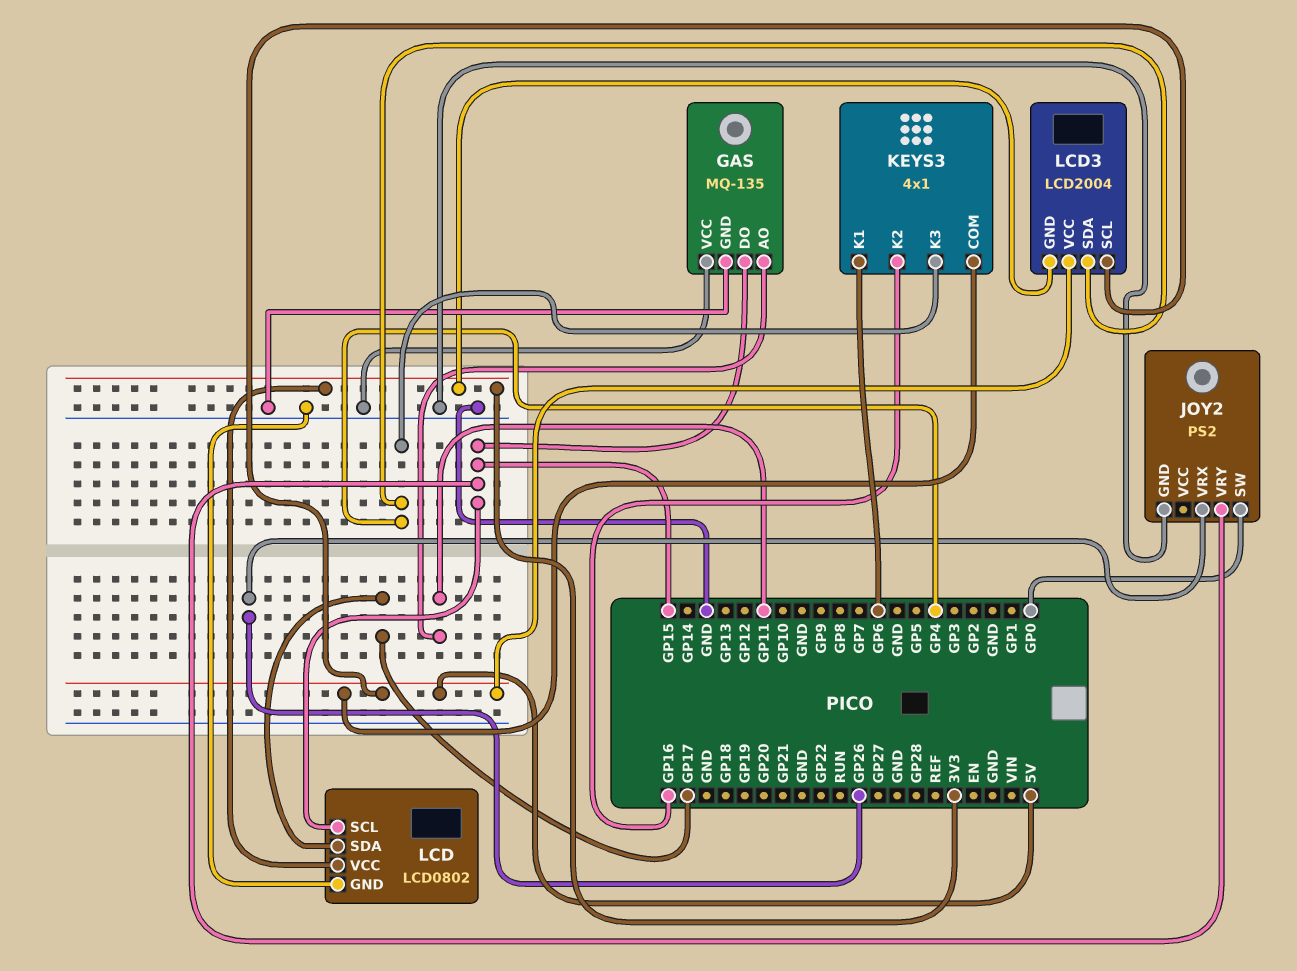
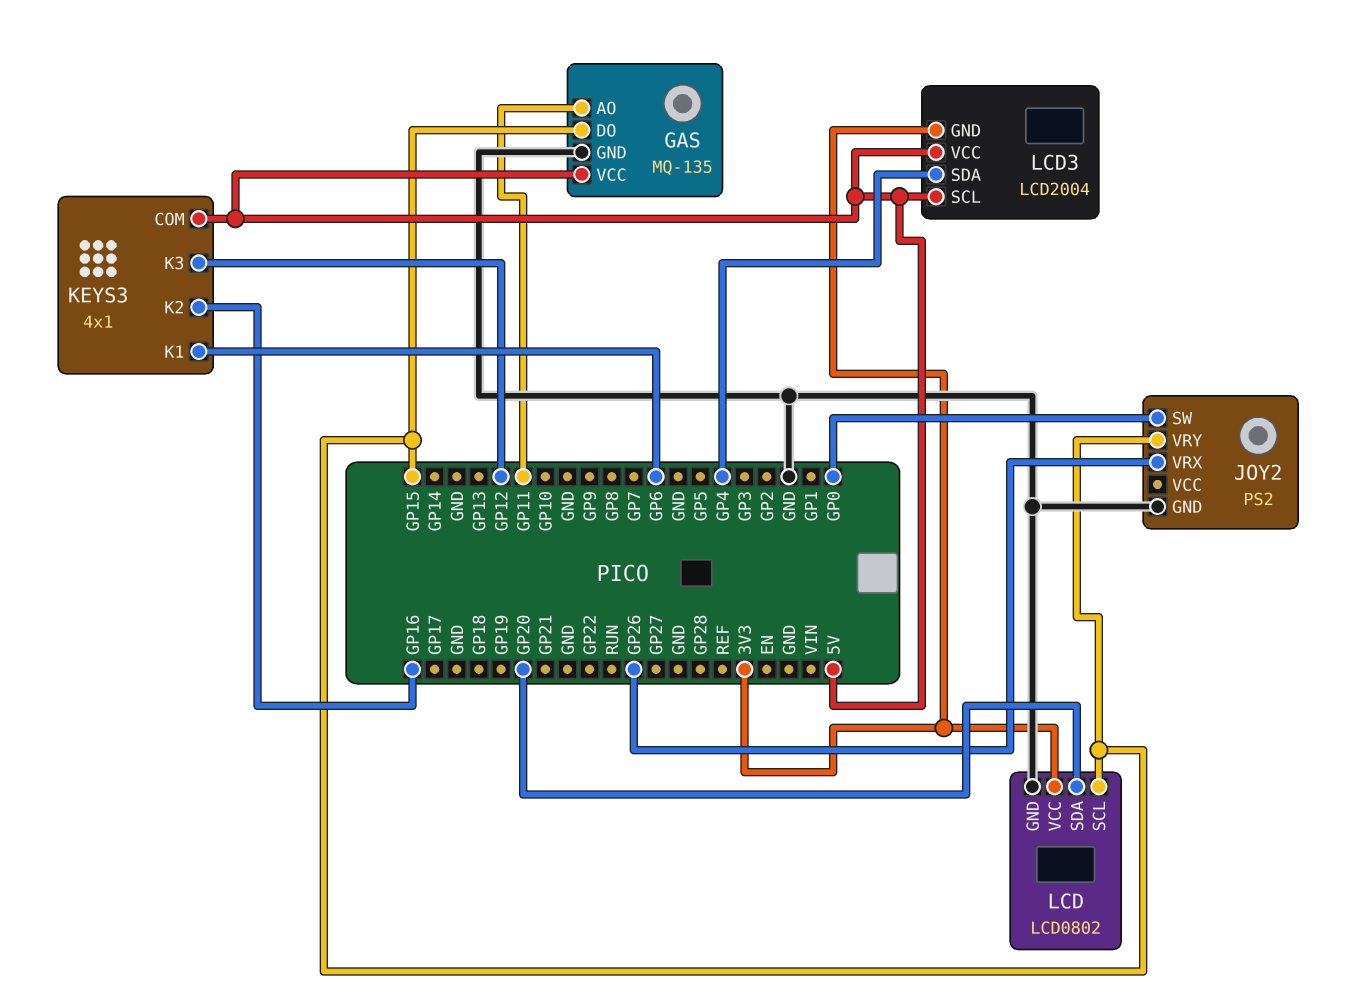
GAS pin VCC: GND -> 5V
KEYS3 pin K3: GP4 -> GP12
LCD pin SDA: GP17 -> GP20

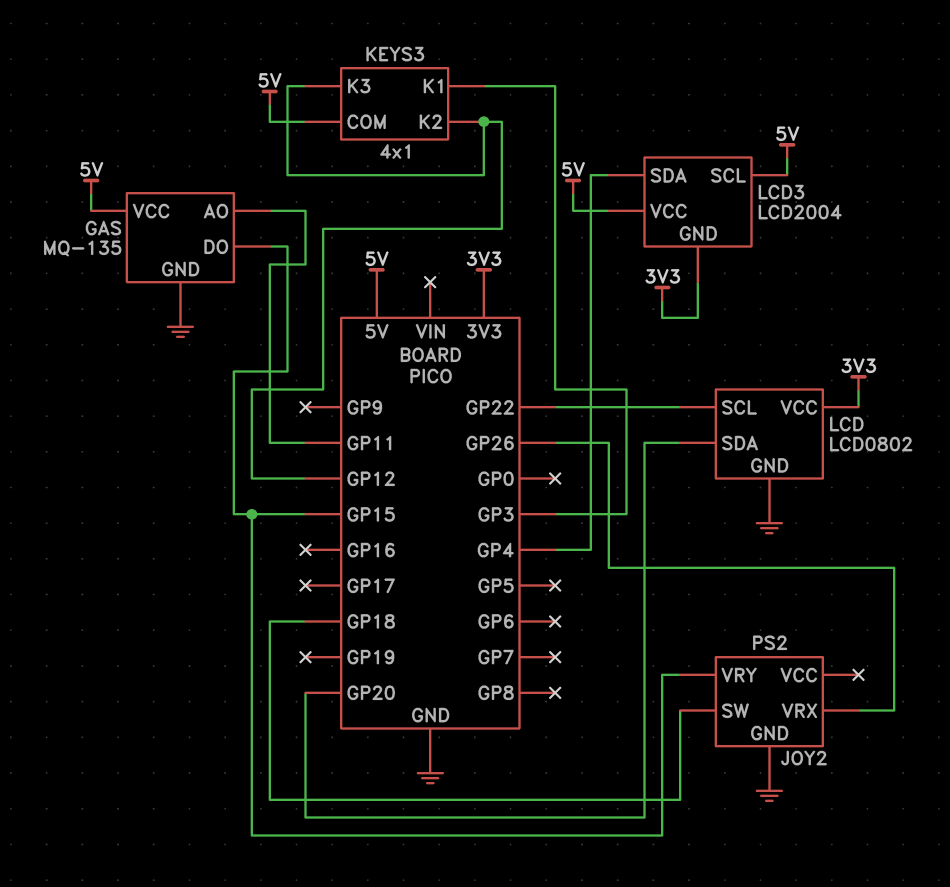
JOY2 pin SW: GP0 -> GP18
KEYS3 pin K1: GP6 -> GP3
KEYS3 pin K2: GP16 -> GP12
LCD pin SCL: GP15 -> GP22

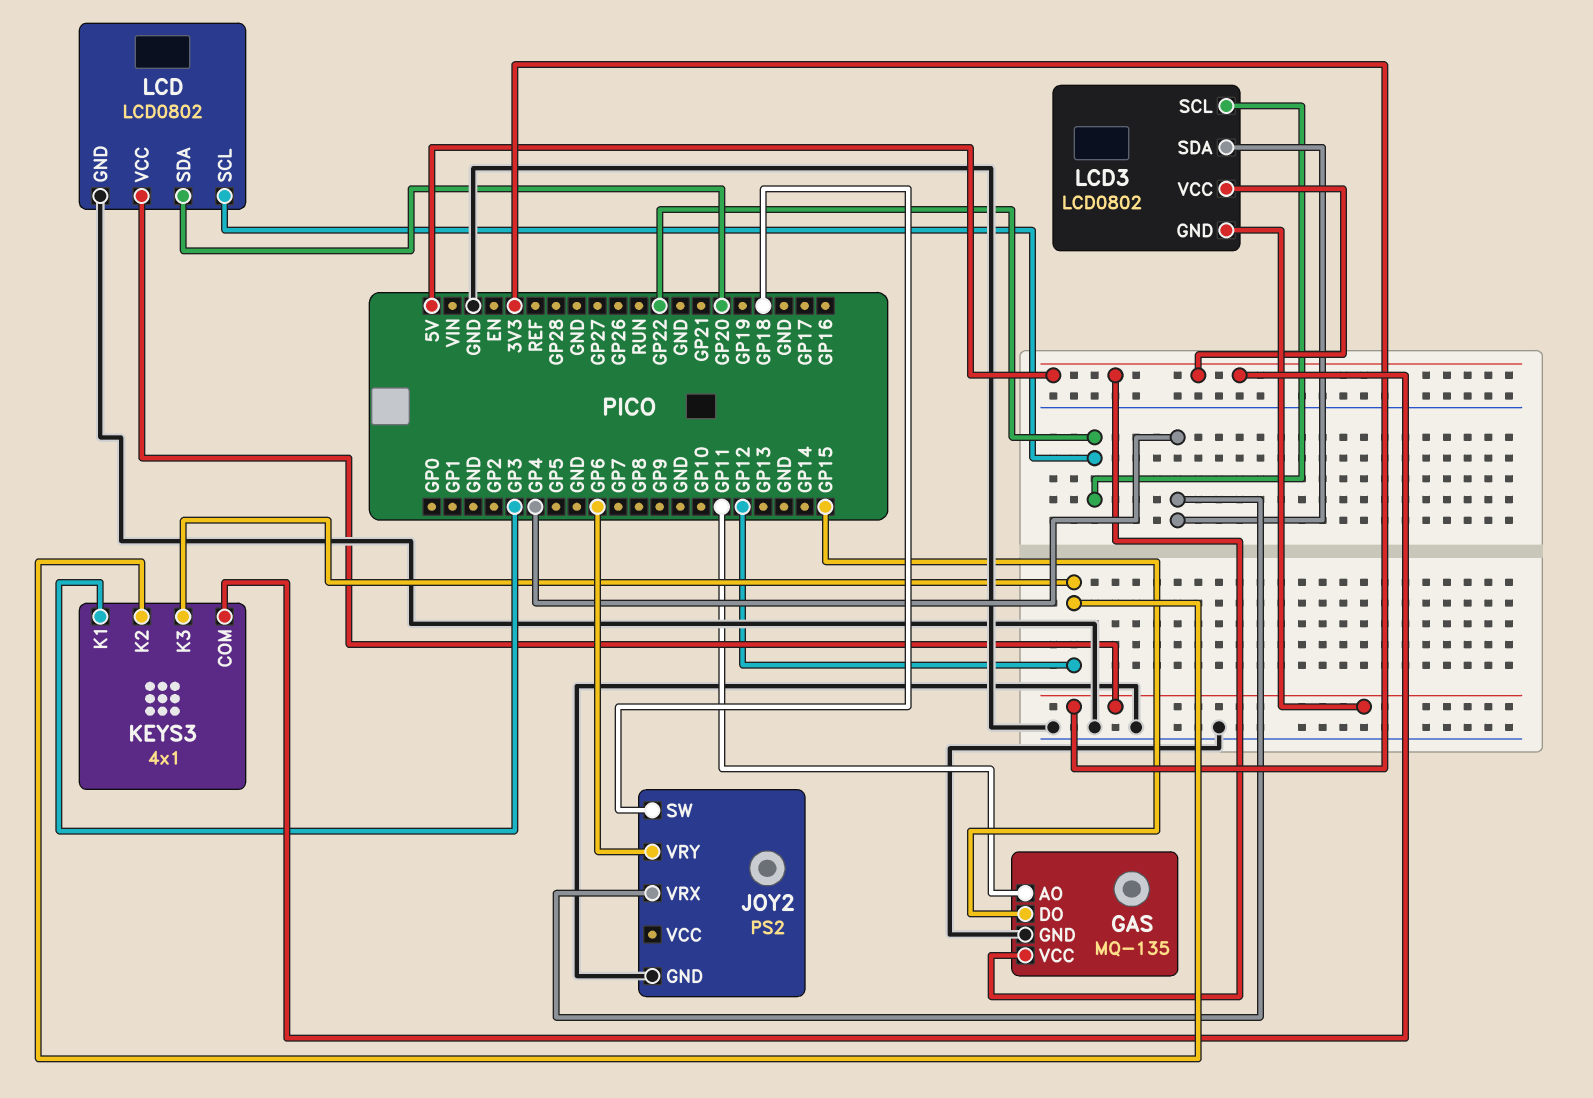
JOY2 pin VRX: GP26 -> GP4
JOY2 pin VRY: GP15 -> GP6
LCD3: LCD2004 -> LCD0802
LCD3 pin SCL: 5V -> GP22

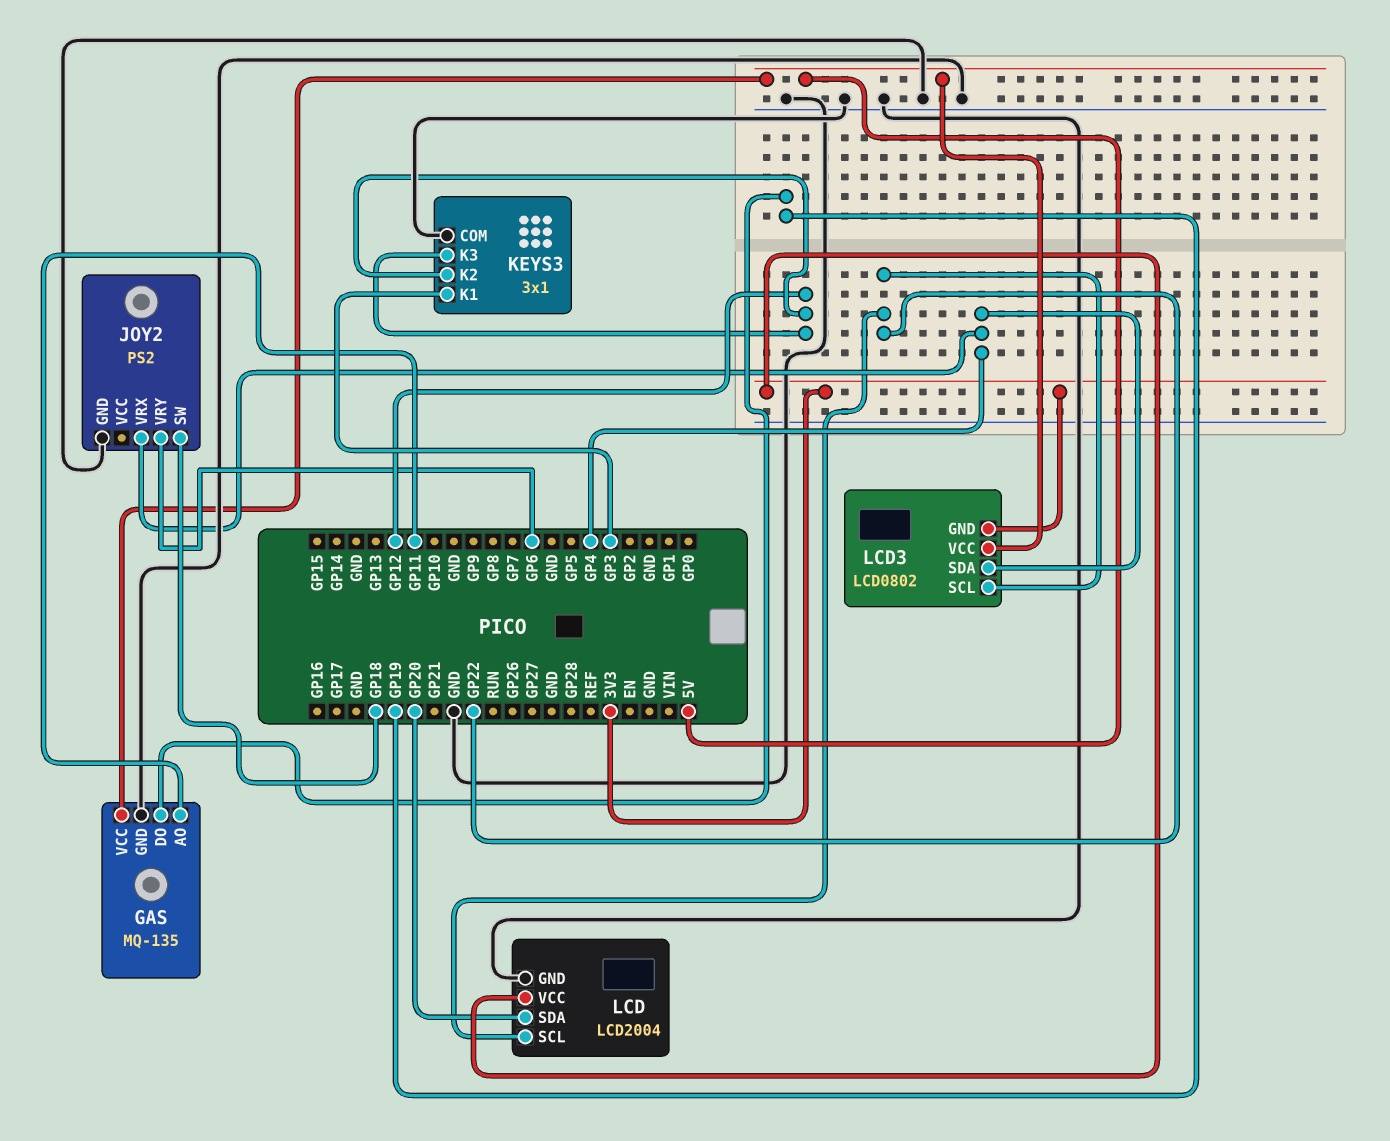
GAS pin DO: GP15 -> GP19
KEYS3: 4x1 -> 3x1
KEYS3 pin COM: 5V -> GND
LCD: LCD0802 -> LCD2004

